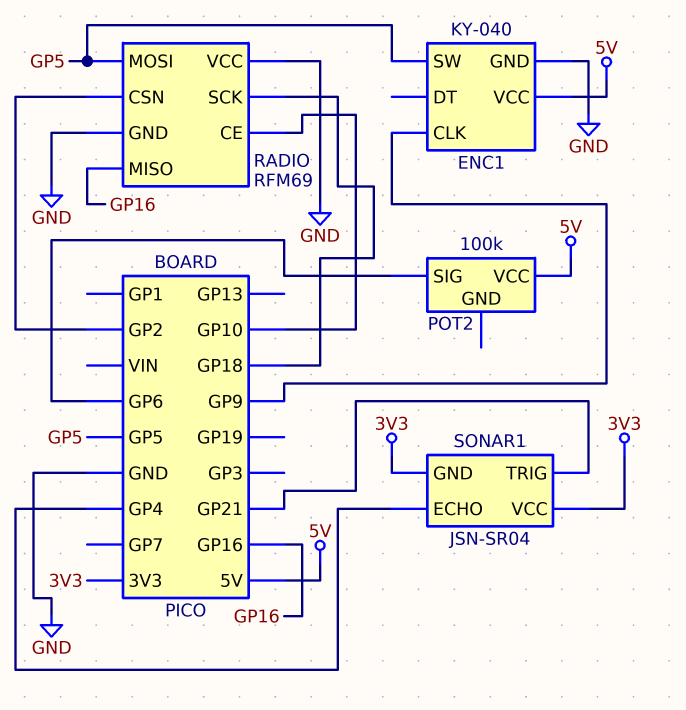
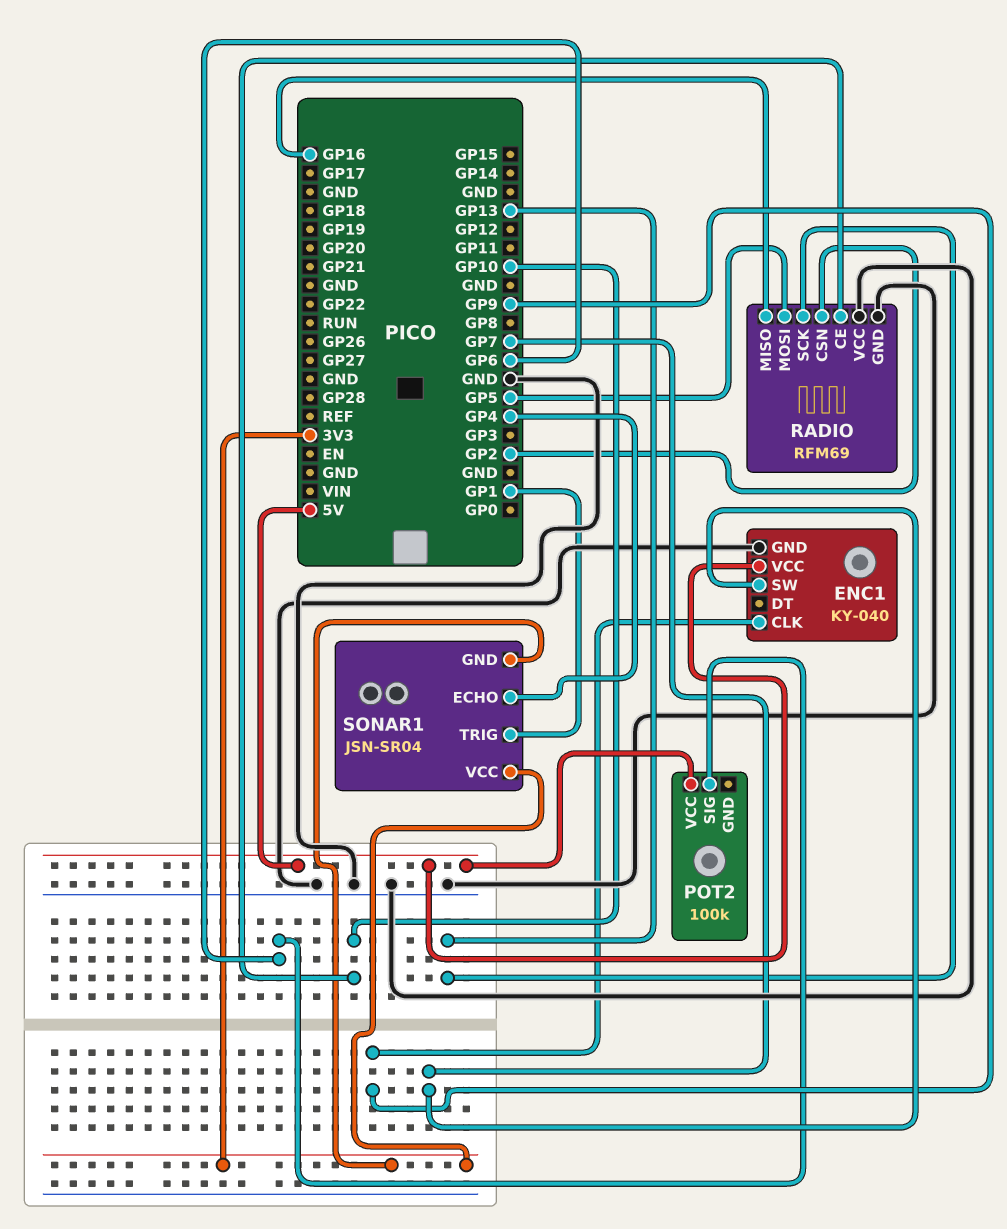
ENC1 pin SW: GP5 -> GP7
RADIO pin SCK: GP18 -> GP13
SONAR1 pin TRIG: GP21 -> GP1

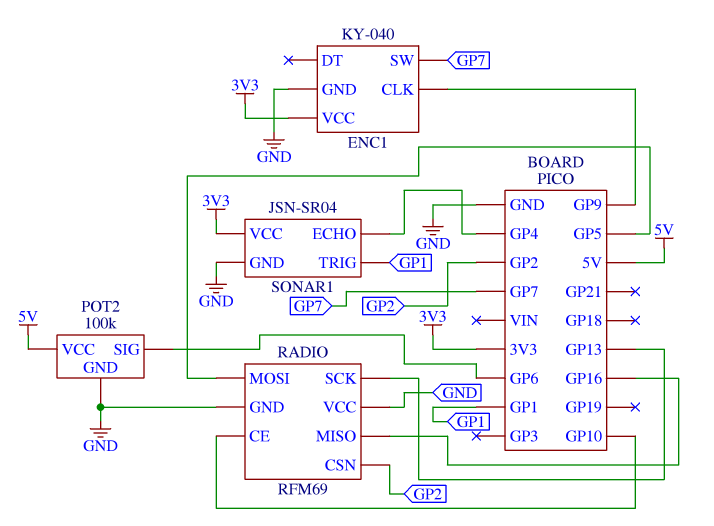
ENC1 pin VCC: 5V -> 3V3
POT2 pin GND: none -> GND
SONAR1 pin GND: 3V3 -> GND

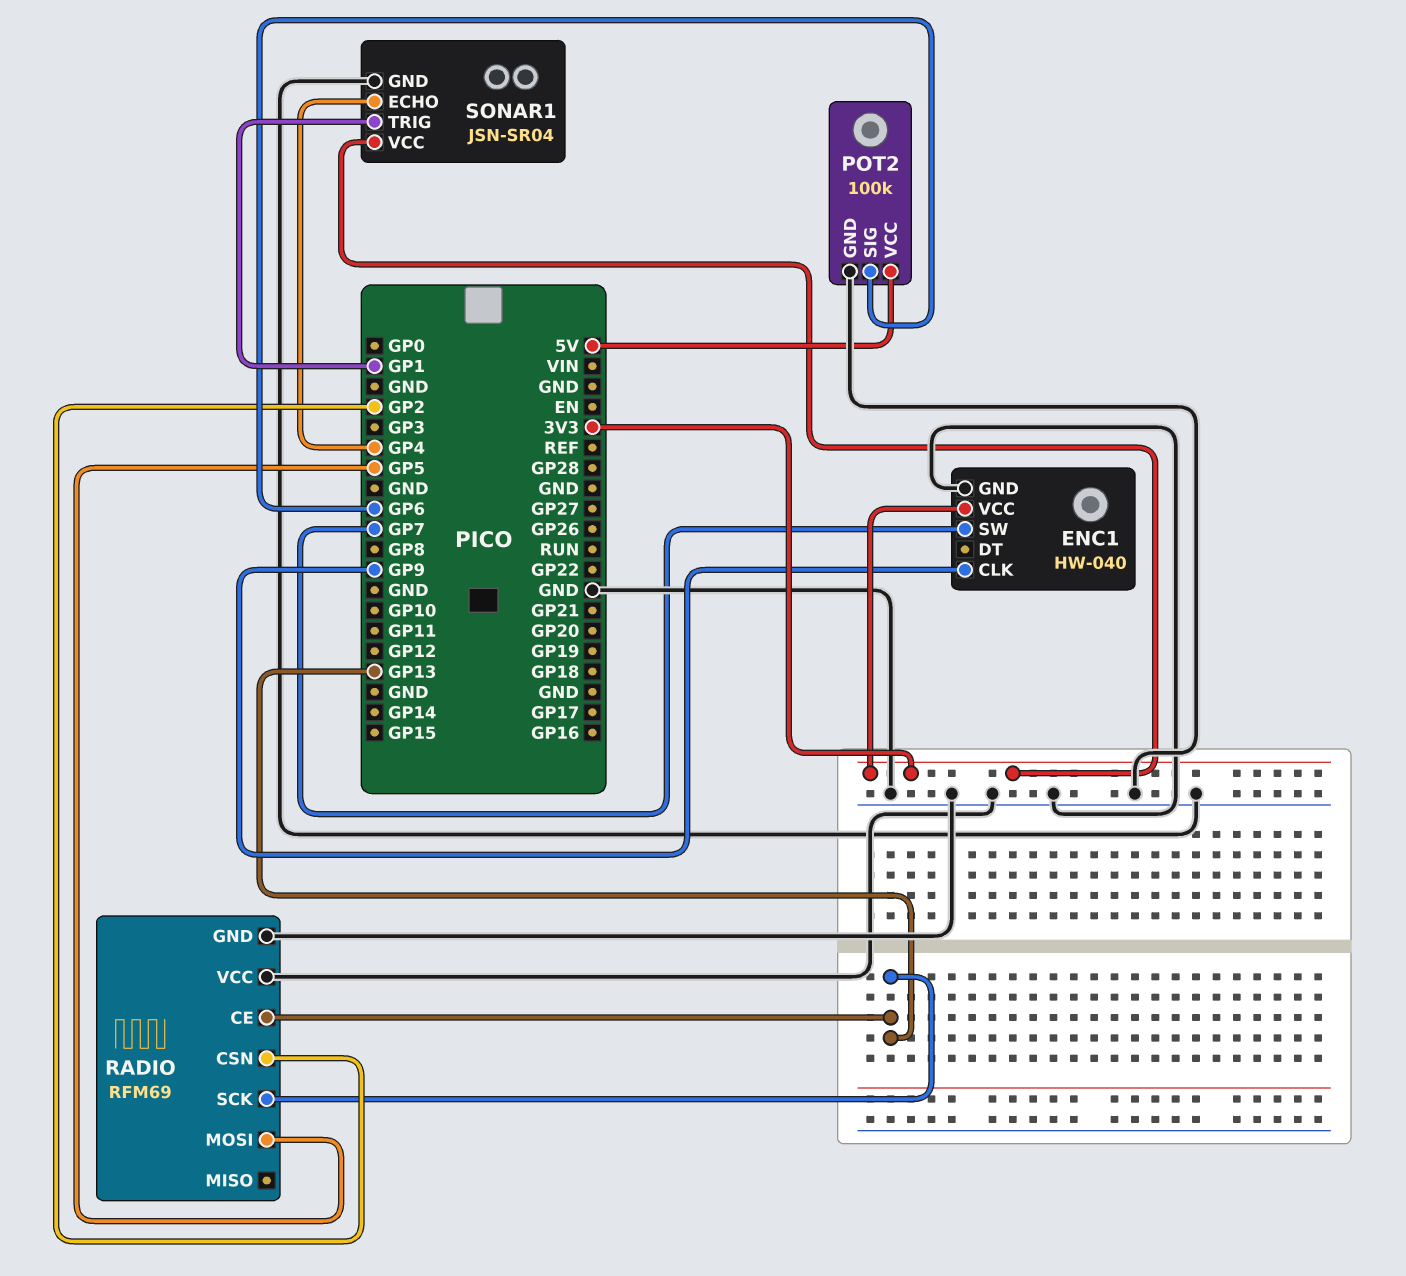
ENC1: KY-040 -> HW-040
RADIO pin CE: GP10 -> GP13
RADIO pin MISO: GP16 -> none

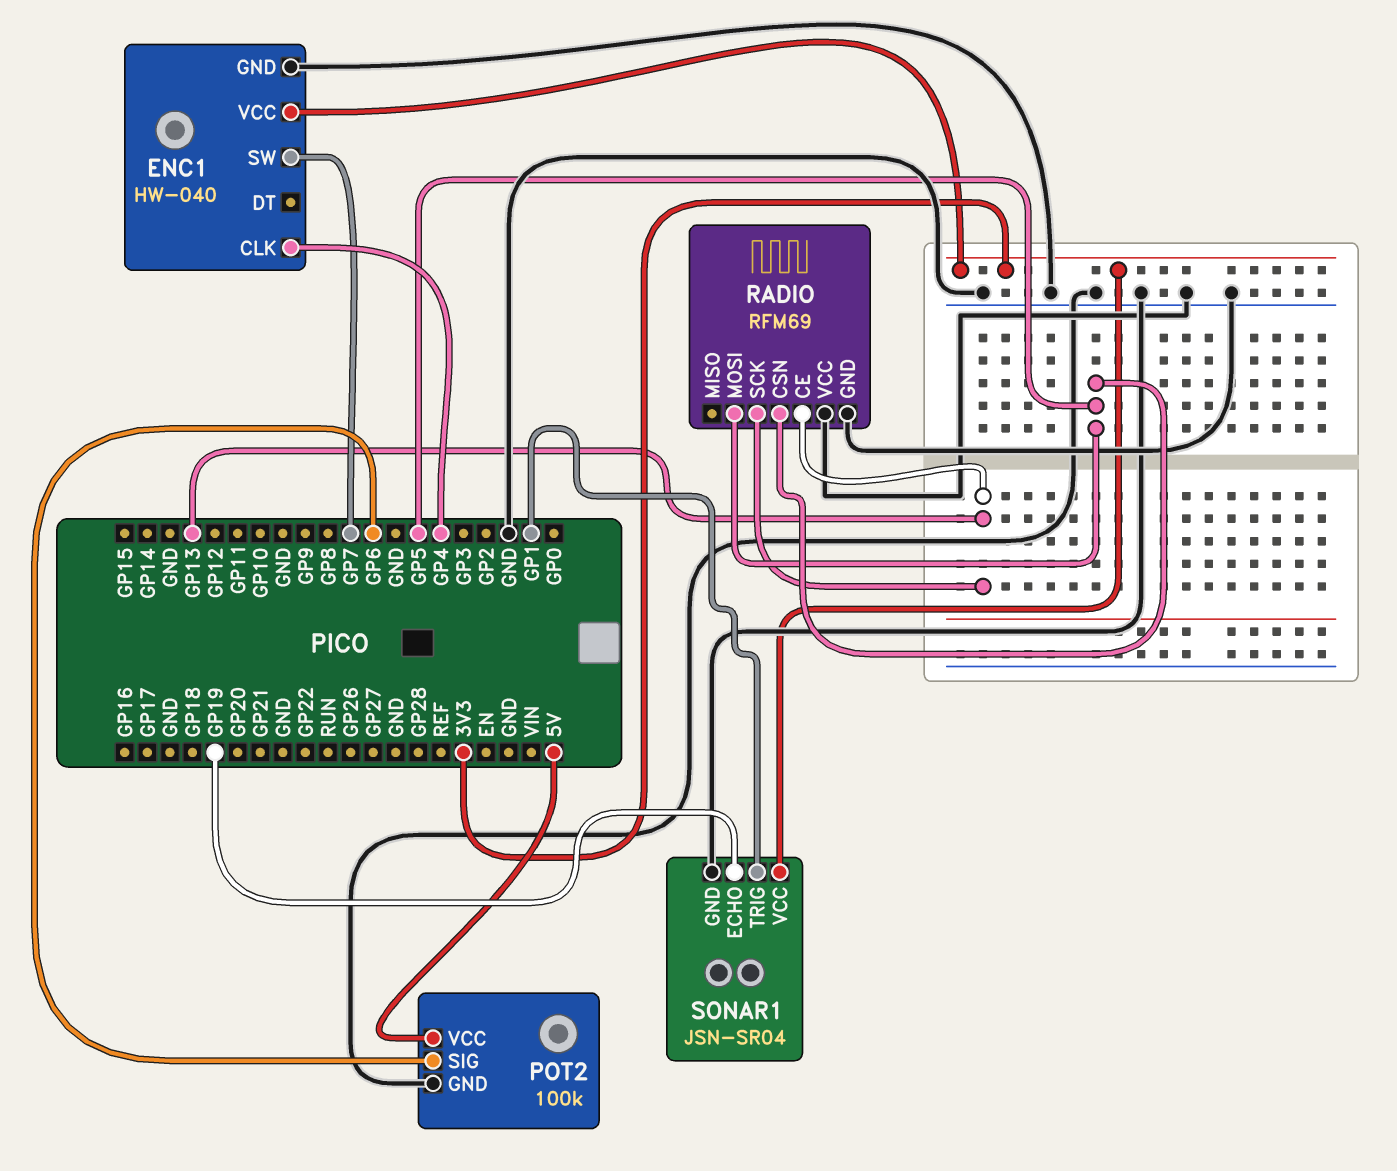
ENC1 pin CLK: GP9 -> GP4
RADIO pin CSN: GP2 -> GP5
SONAR1 pin ECHO: GP4 -> GP19

